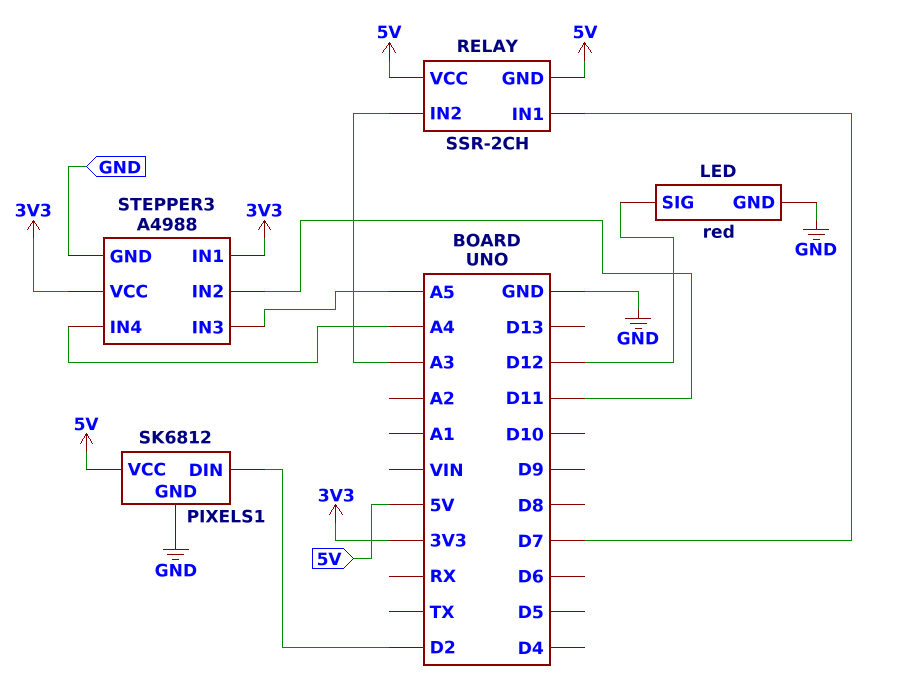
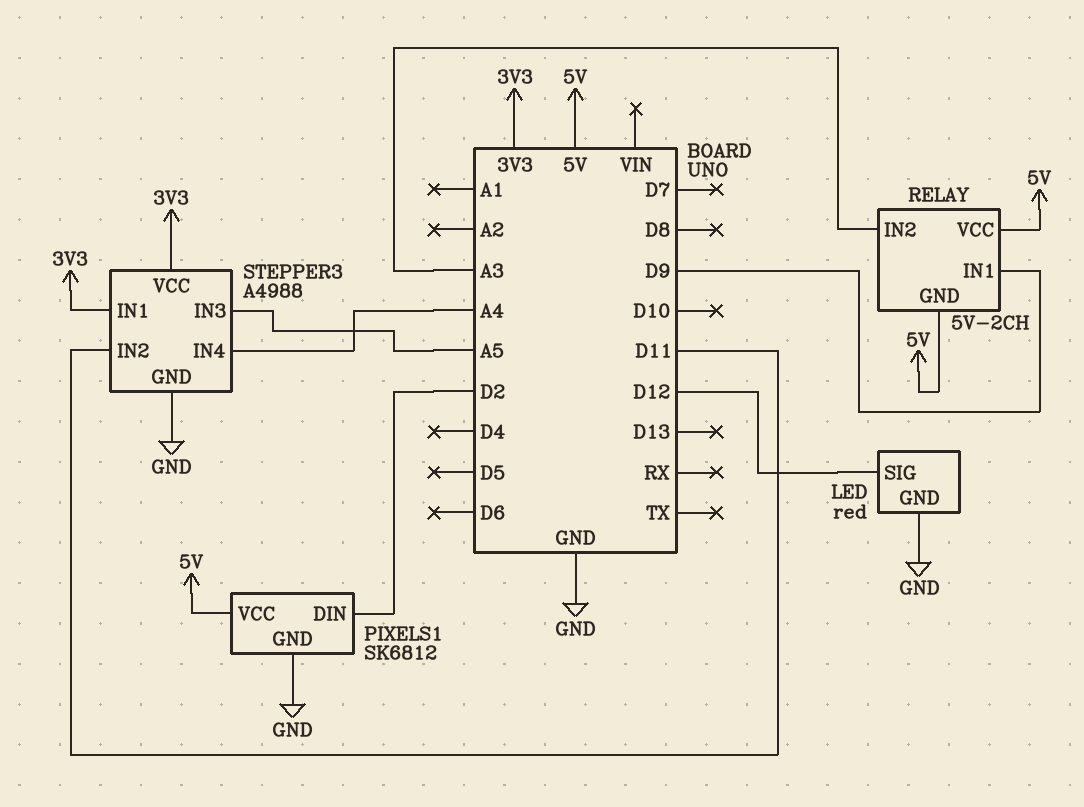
RELAY: SSR-2CH -> 5V-2CH
RELAY pin IN1: D7 -> D9

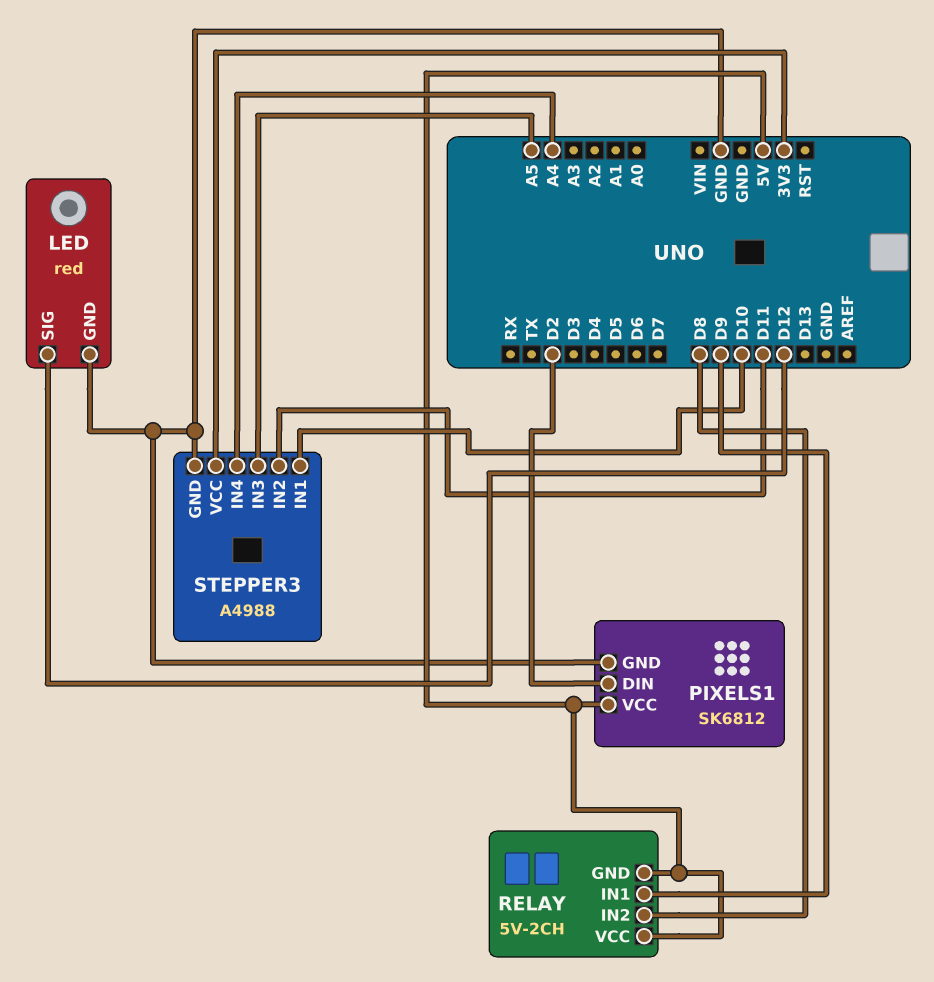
RELAY pin IN2: A3 -> D8
STEPPER3 pin IN1: 3V3 -> D10

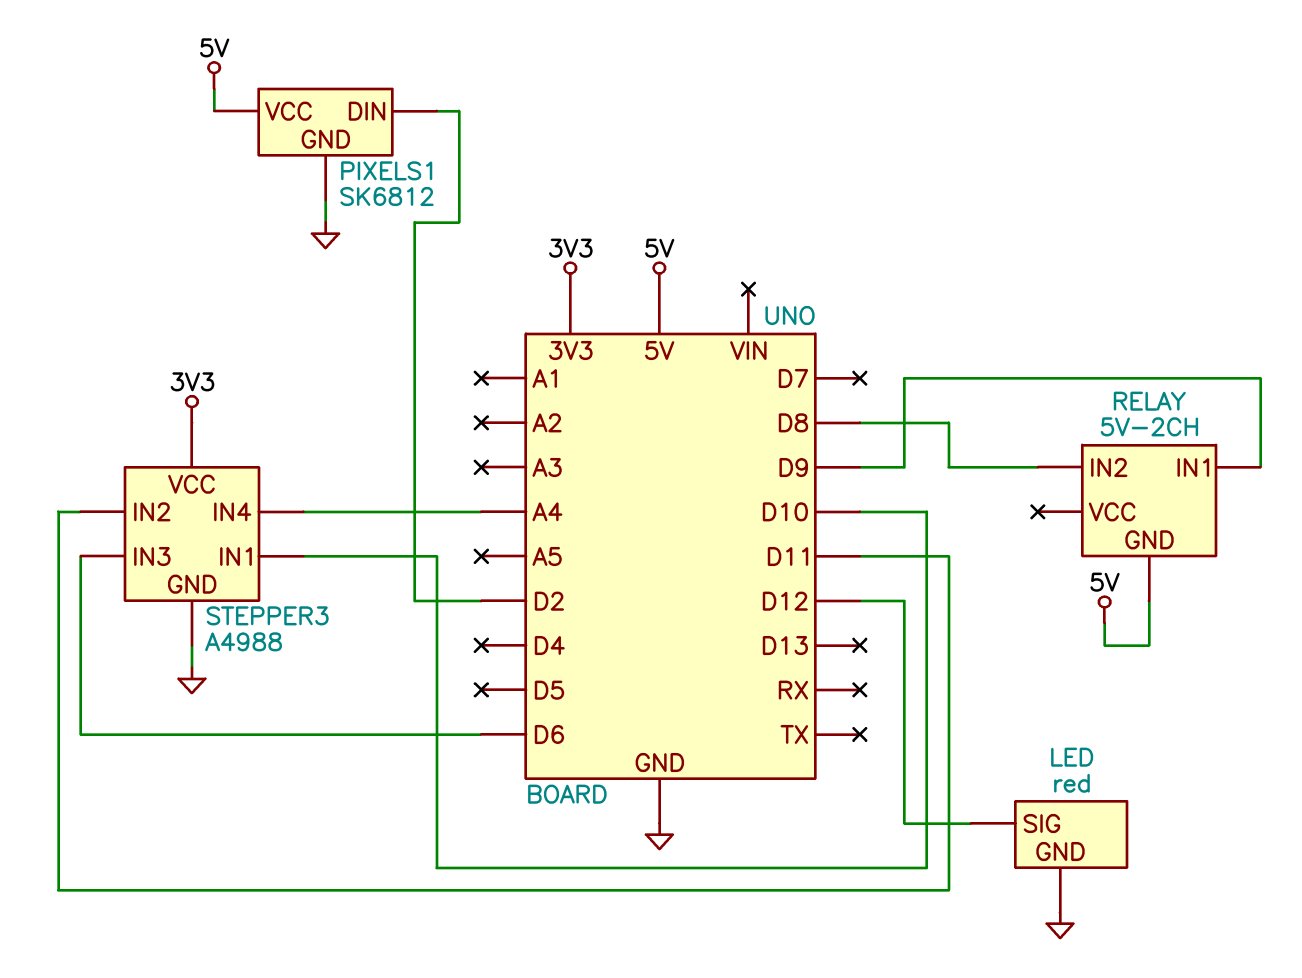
RELAY pin VCC: 5V -> none
STEPPER3 pin IN3: A5 -> D6

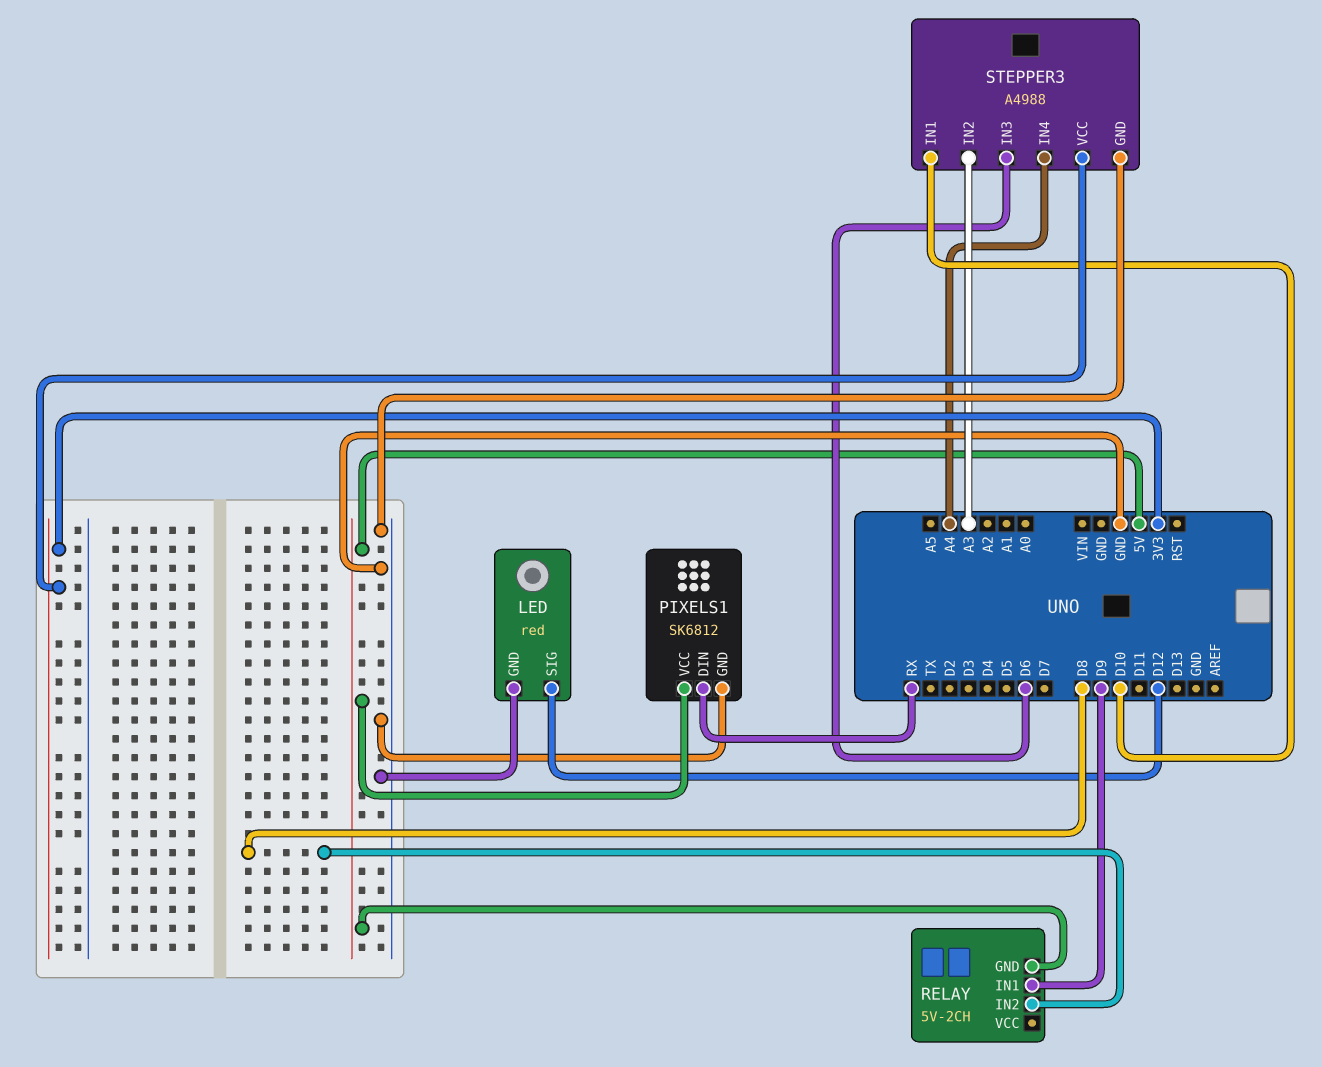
PIXELS1 pin DIN: D2 -> RX
STEPPER3 pin IN2: D11 -> A3

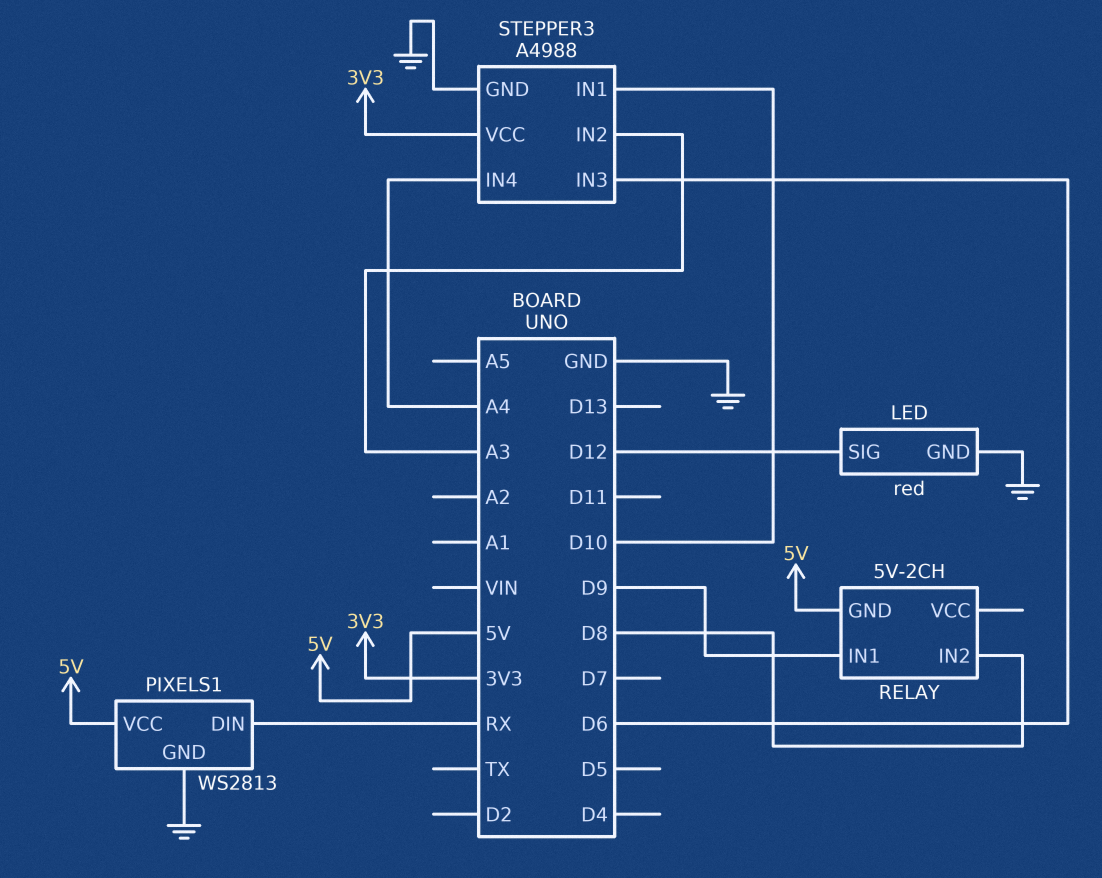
PIXELS1: SK6812 -> WS2813

